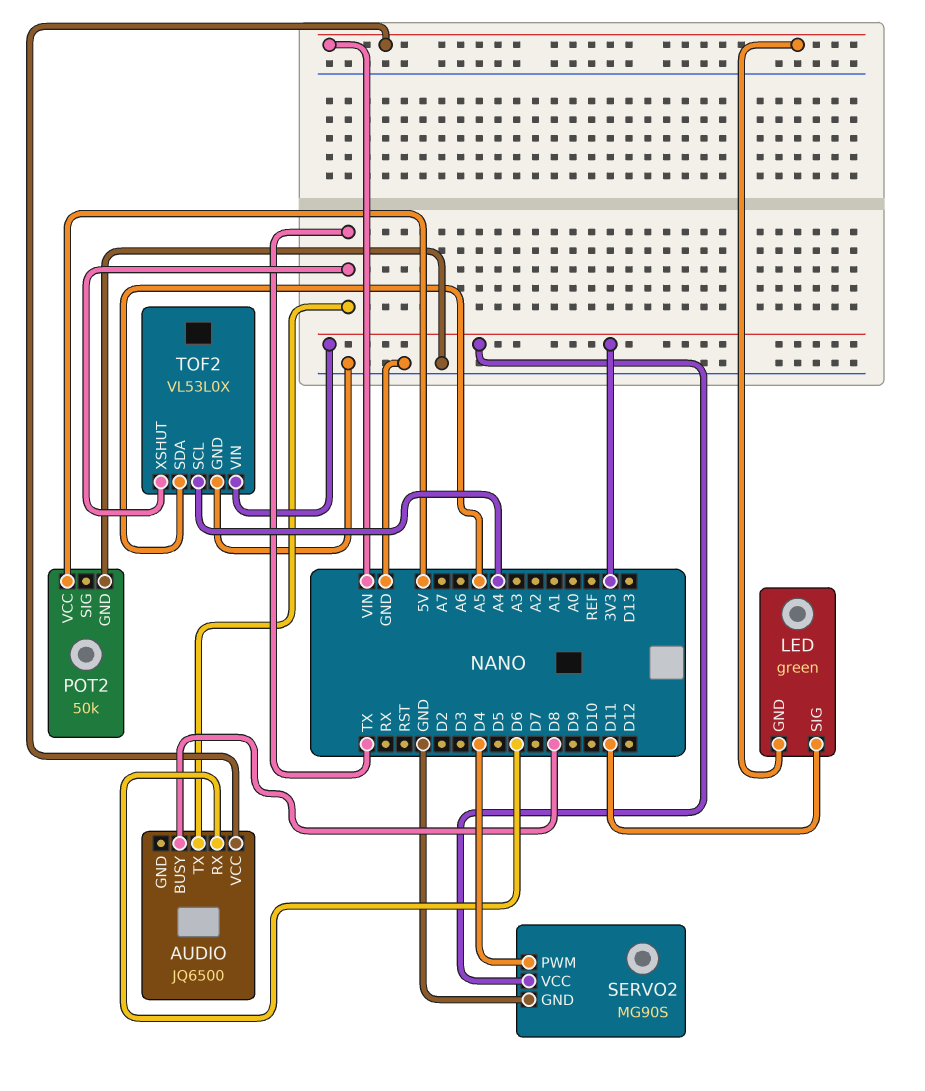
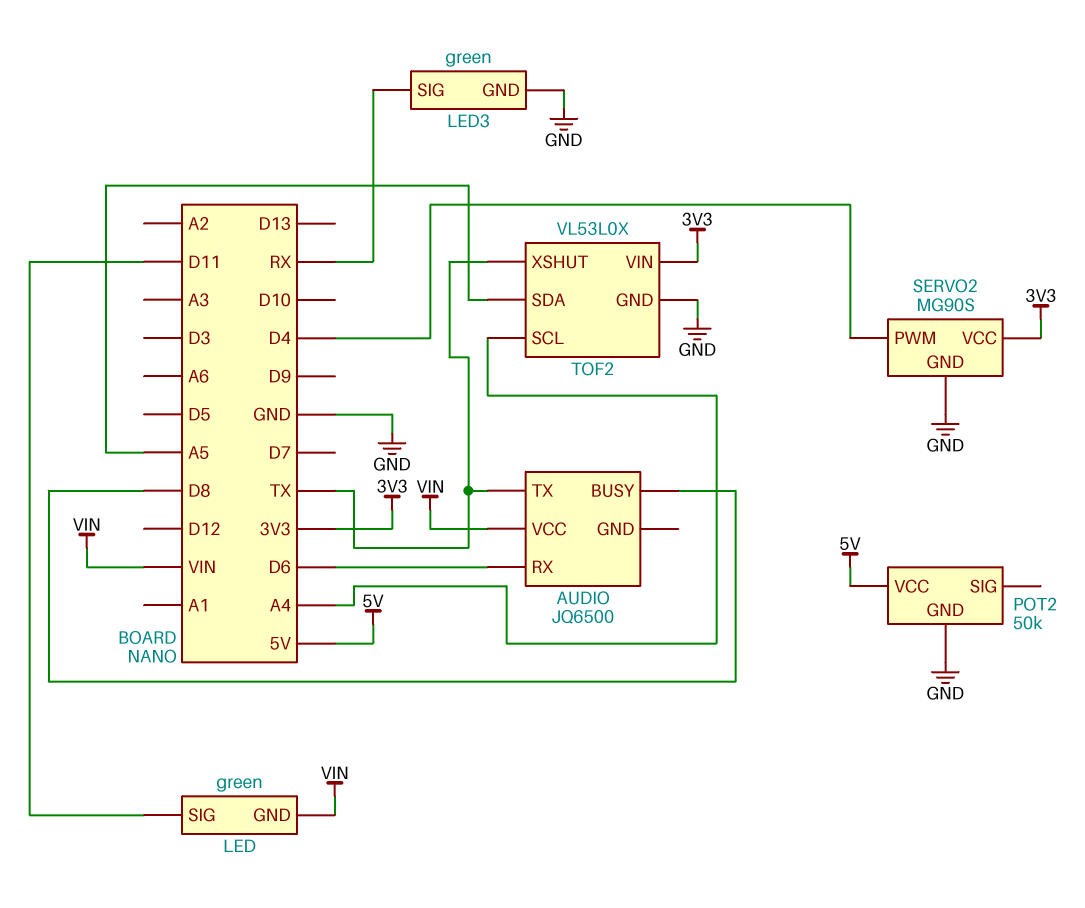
LED3: none -> green
LED3 pin GND: none -> GND
LED3 pin SIG: none -> RX

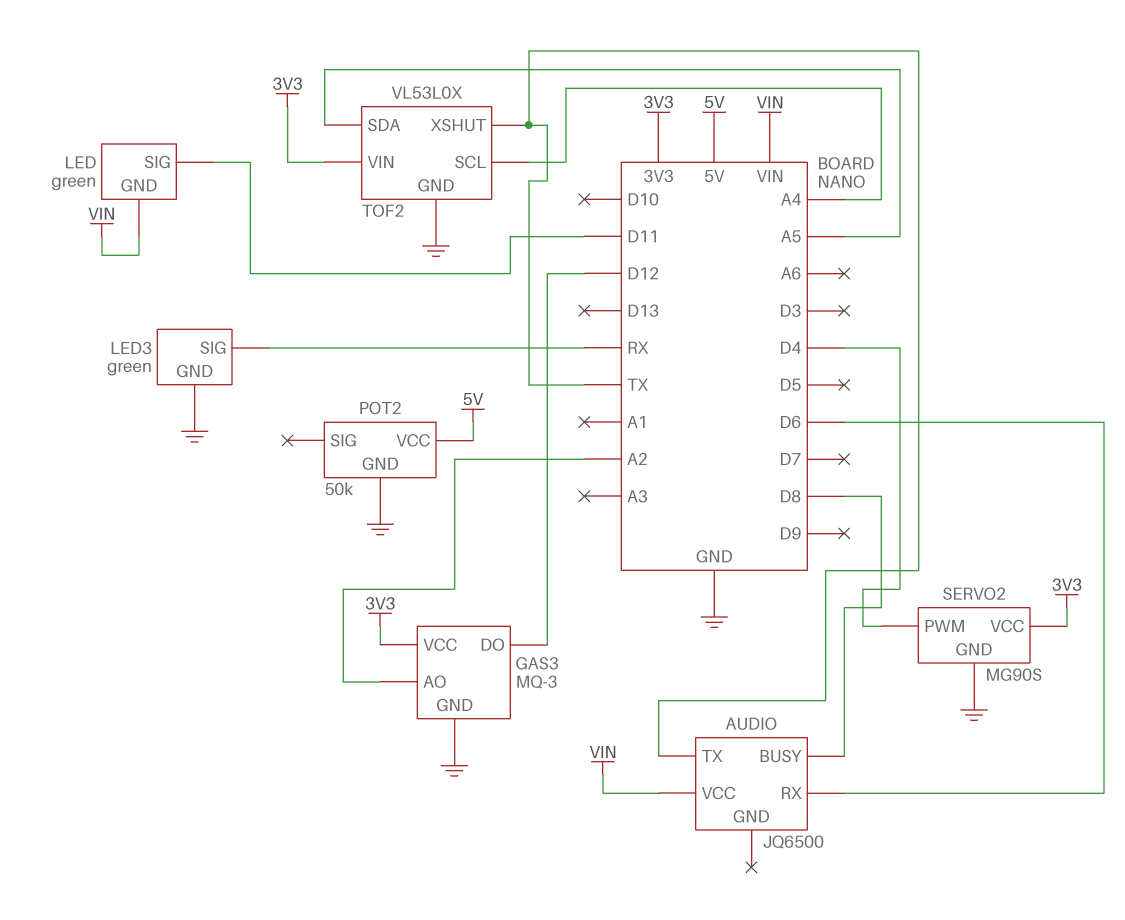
GAS3: none -> MQ-3
GAS3 pin AO: none -> A2
GAS3 pin DO: none -> D12
GAS3 pin GND: none -> GND
GAS3 pin VCC: none -> 3V3

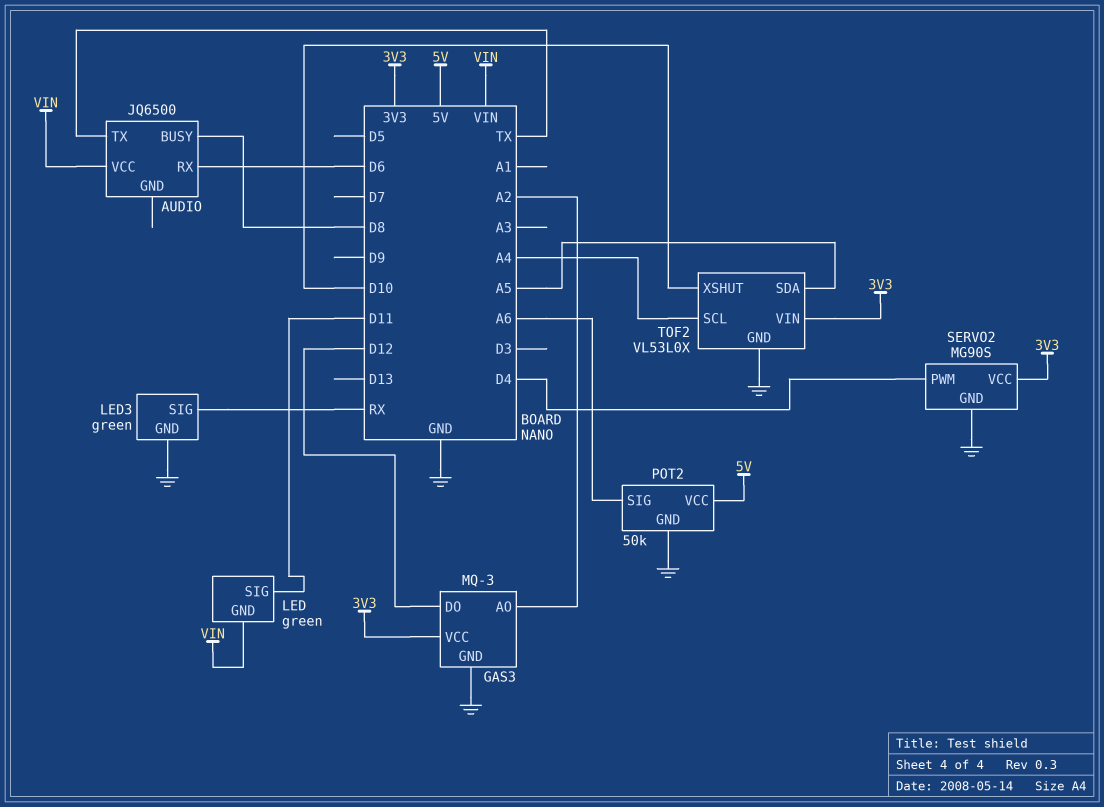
POT2 pin SIG: none -> A6
TOF2 pin XSHUT: TX -> D10

